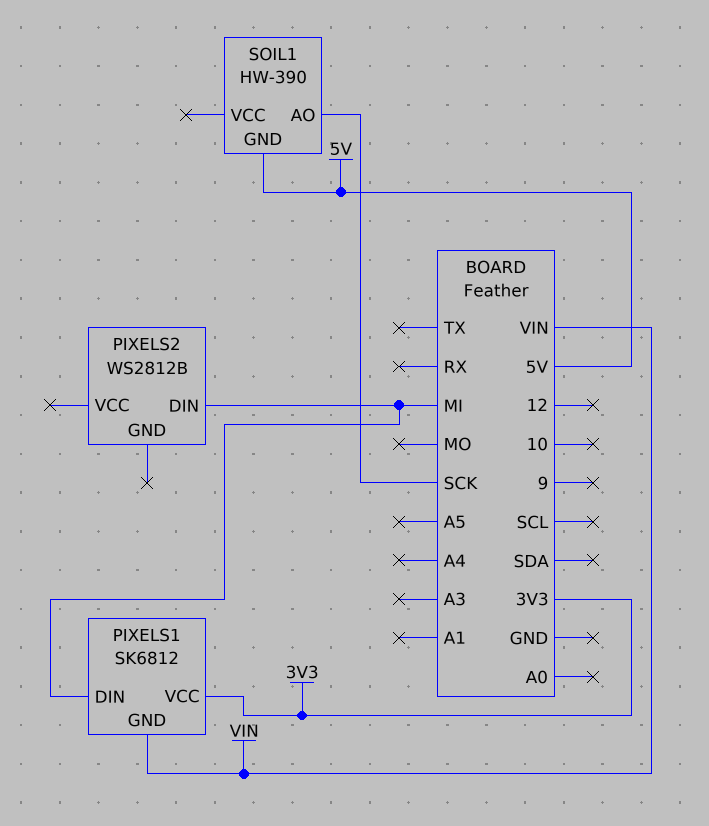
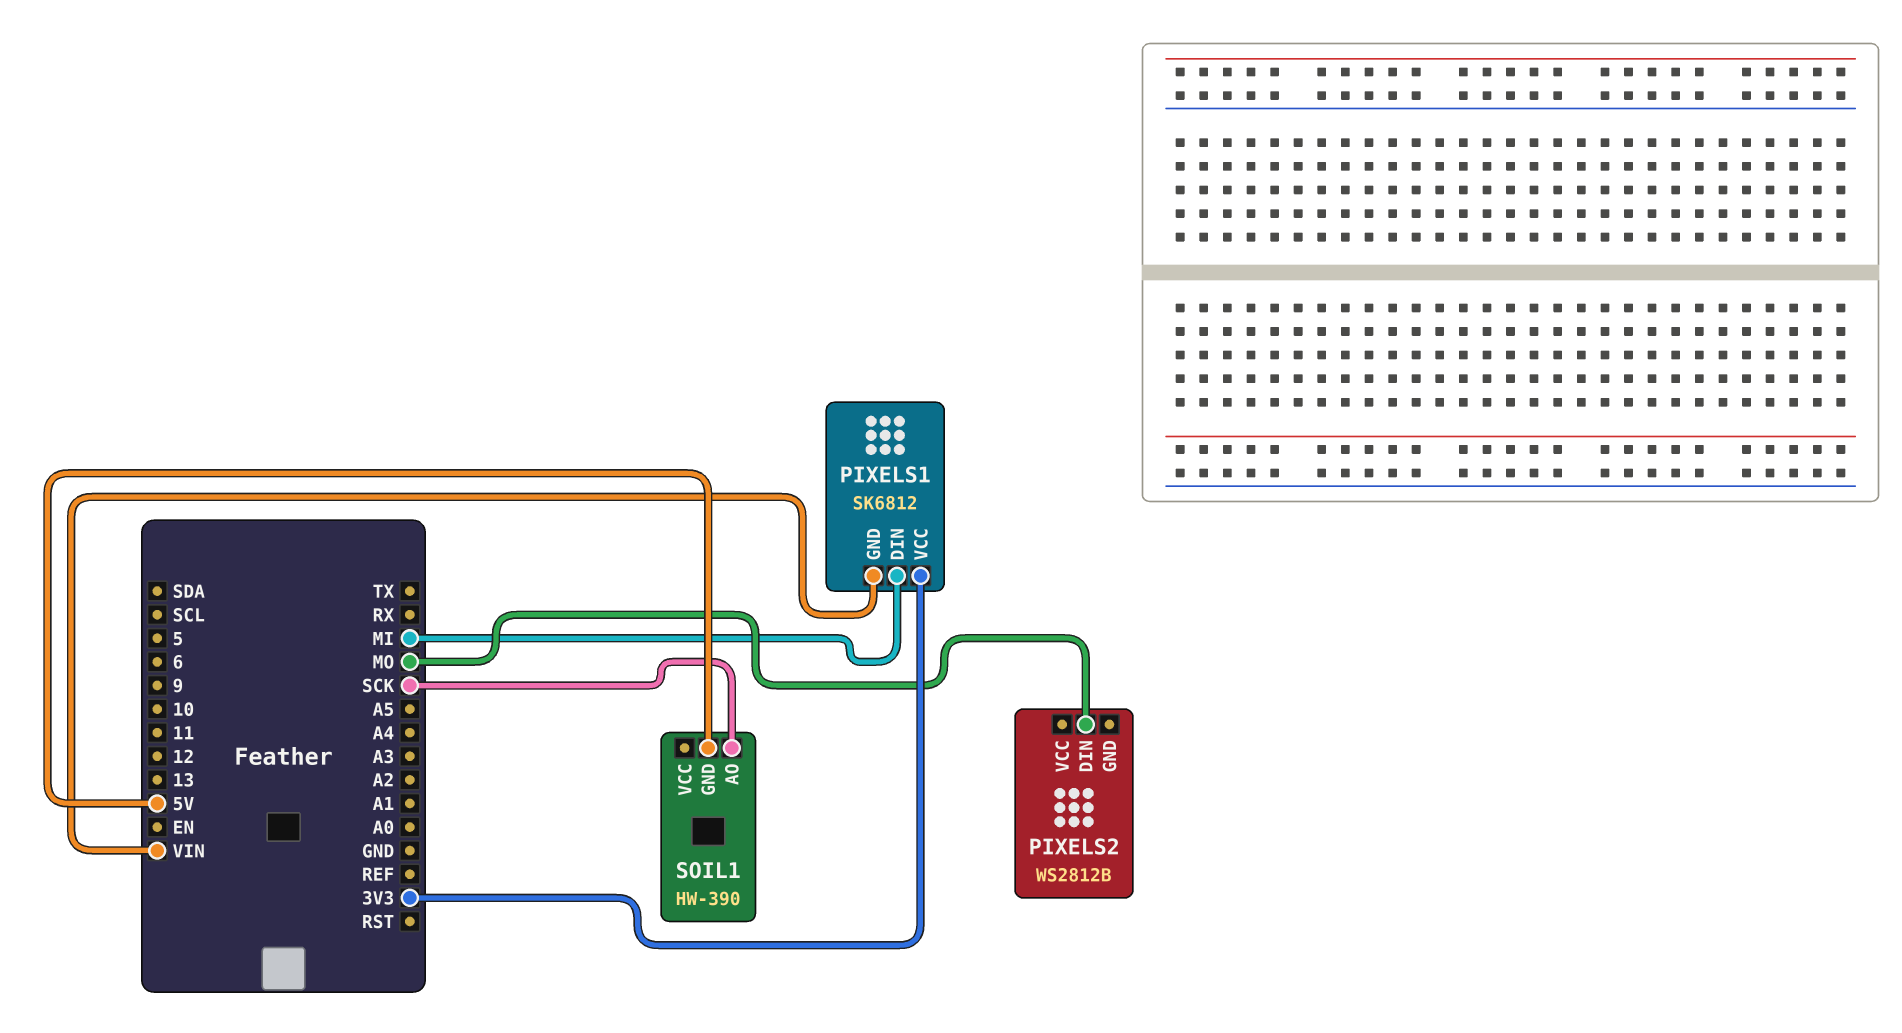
PIXELS2 pin DIN: MI -> MO

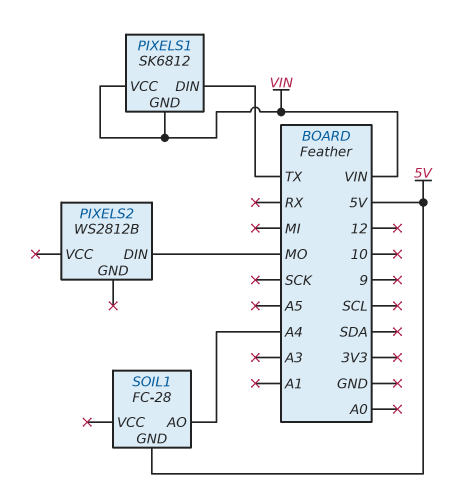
PIXELS1 pin DIN: MI -> TX
PIXELS1 pin VCC: 3V3 -> VIN
SOIL1: HW-390 -> FC-28
SOIL1 pin AO: SCK -> A4

